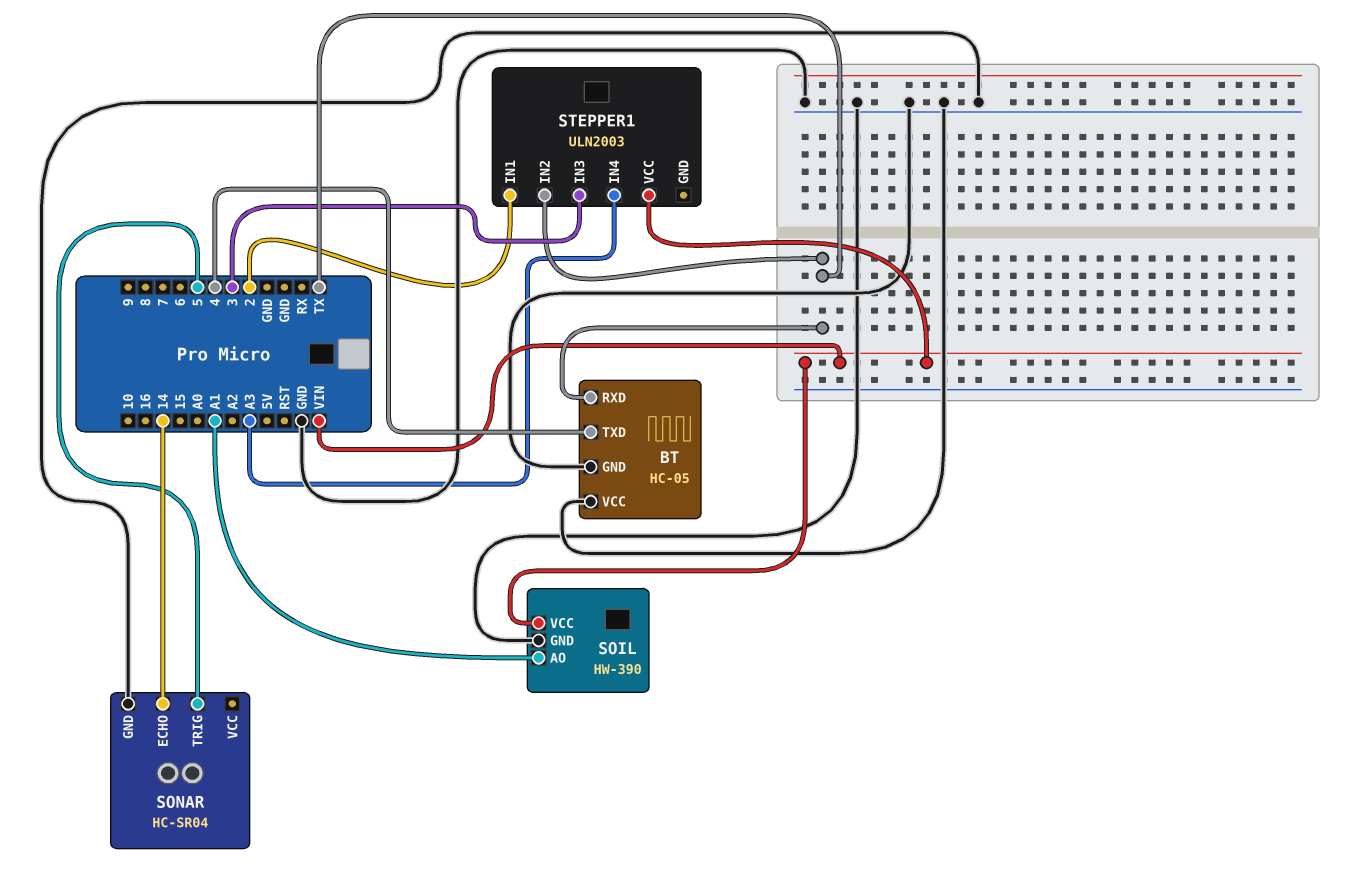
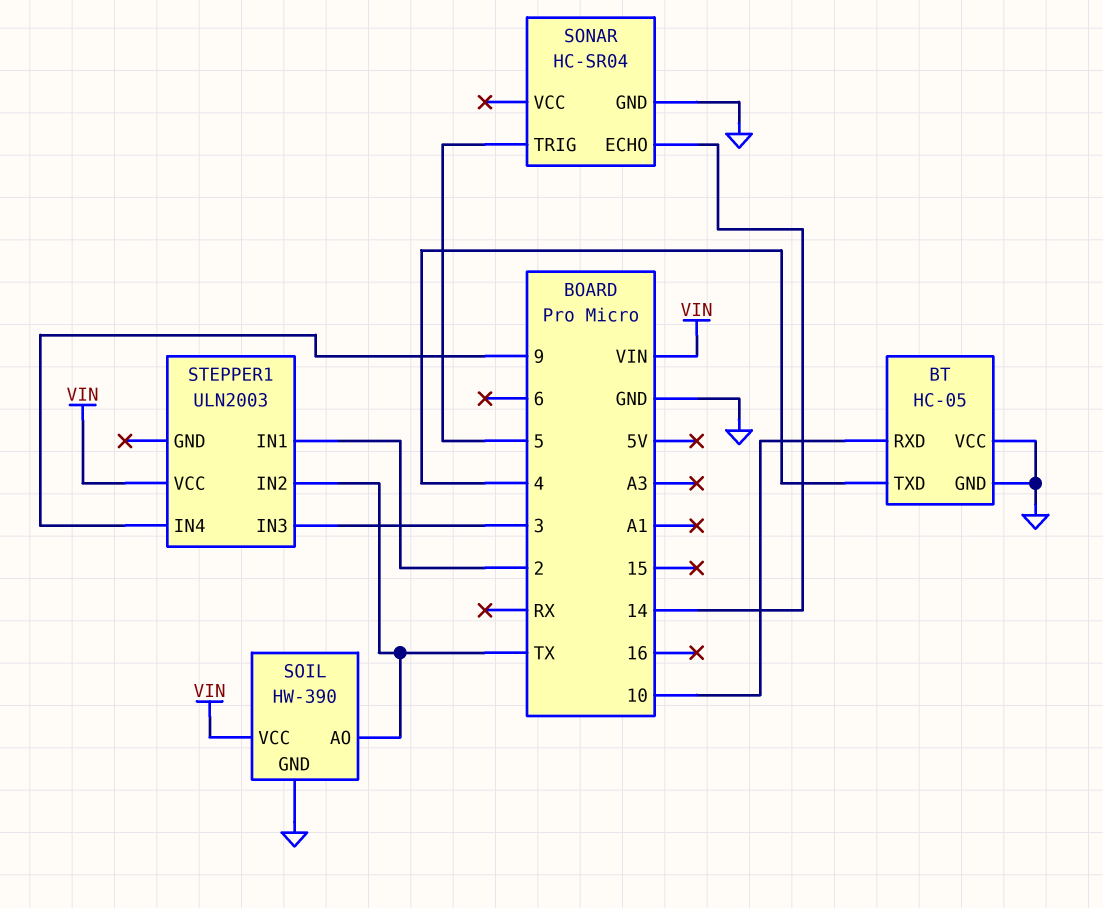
BT pin RXD: TX -> 10
SOIL pin AO: A1 -> TX
STEPPER1 pin IN4: A3 -> 9

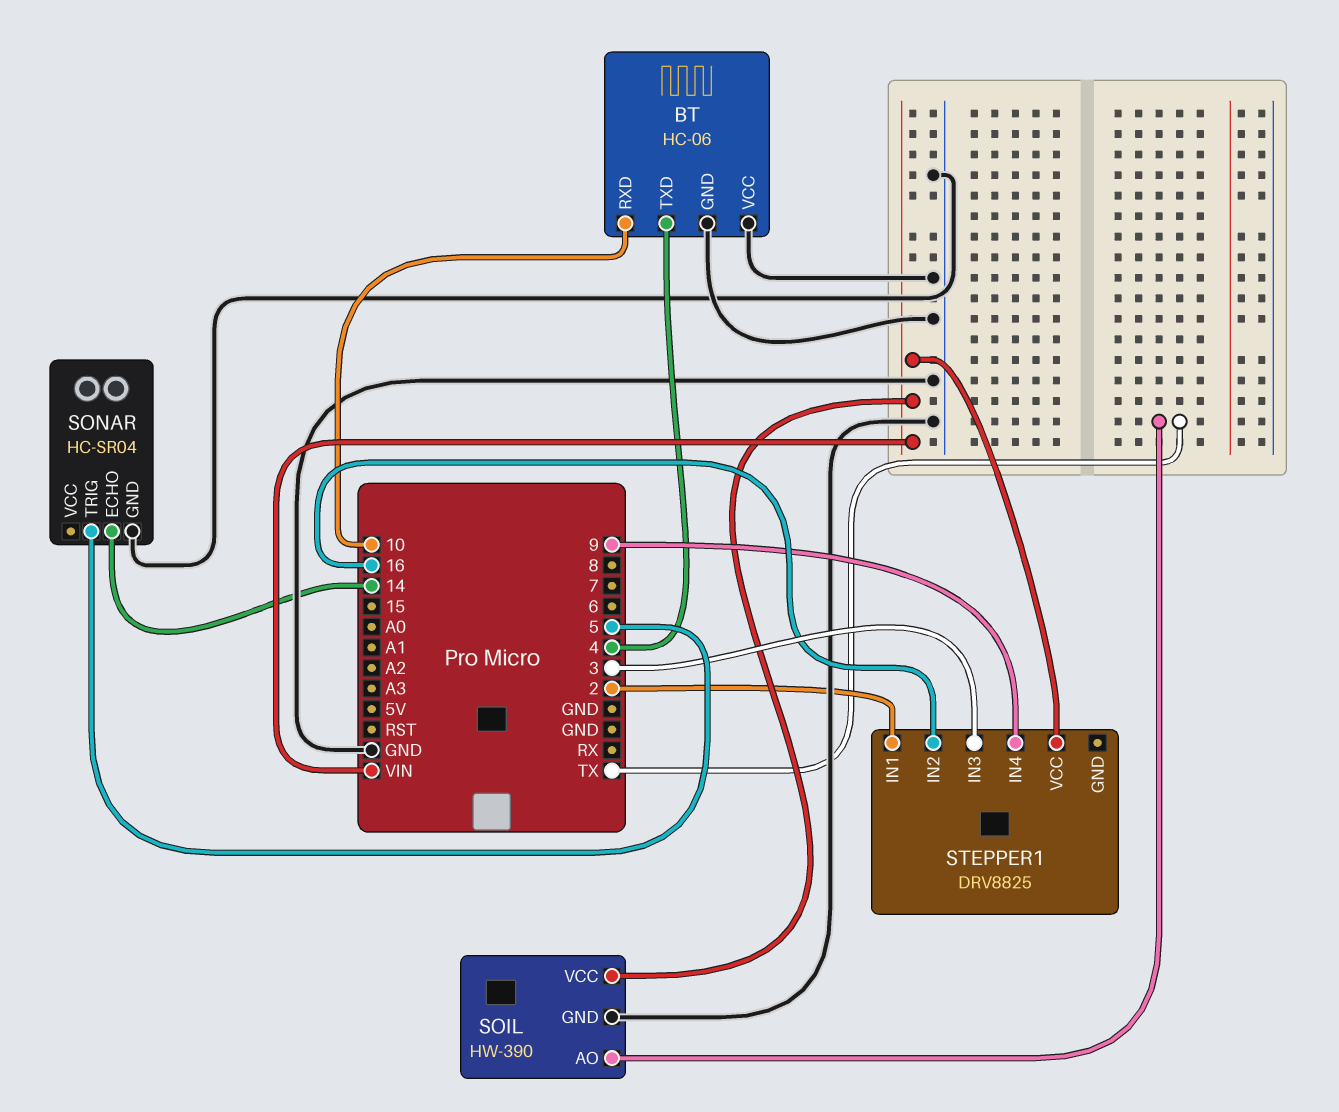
BT: HC-05 -> HC-06
STEPPER1: ULN2003 -> DRV8825
STEPPER1 pin IN2: TX -> 16

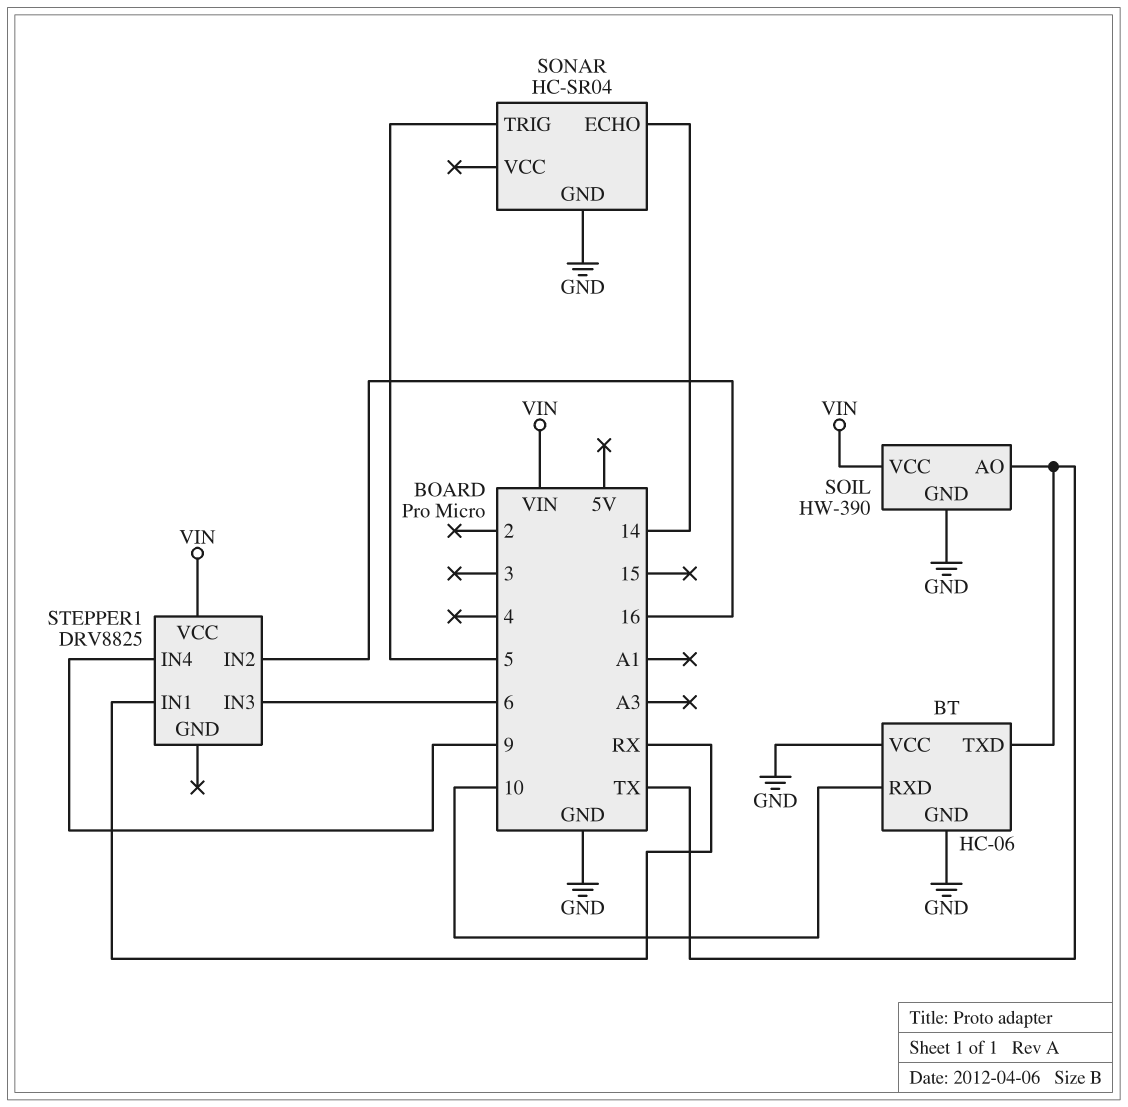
BT pin TXD: 4 -> TX
STEPPER1 pin IN1: 2 -> RX
STEPPER1 pin IN3: 3 -> 6

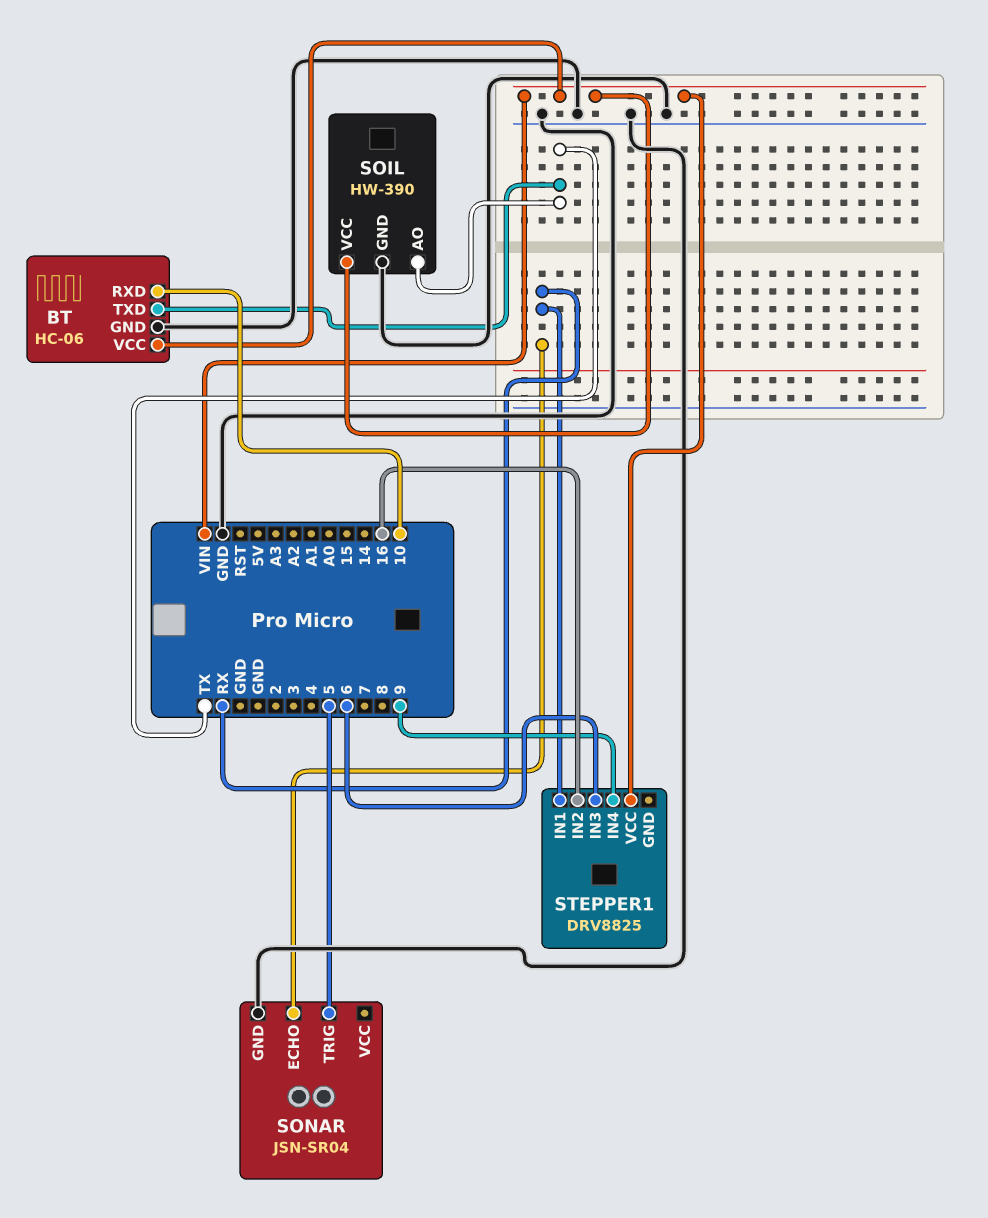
BT pin VCC: GND -> VIN
SONAR: HC-SR04 -> JSN-SR04
SONAR pin ECHO: 14 -> RX

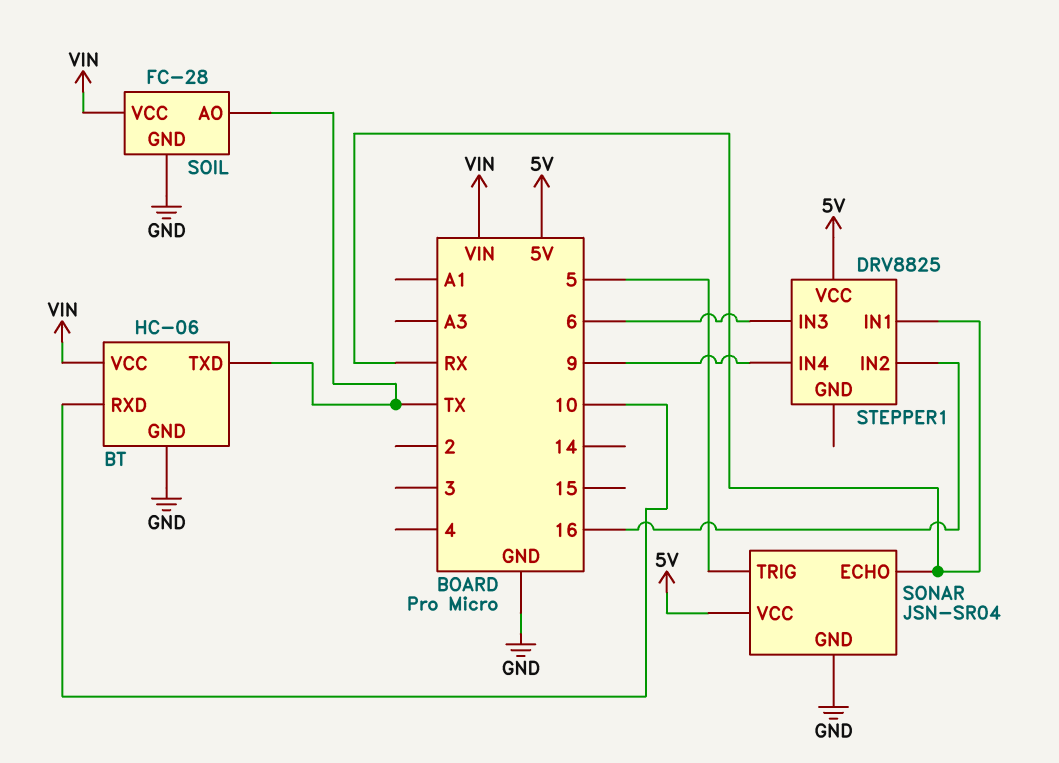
SOIL: HW-390 -> FC-28
SONAR pin VCC: none -> 5V
STEPPER1 pin VCC: VIN -> 5V

